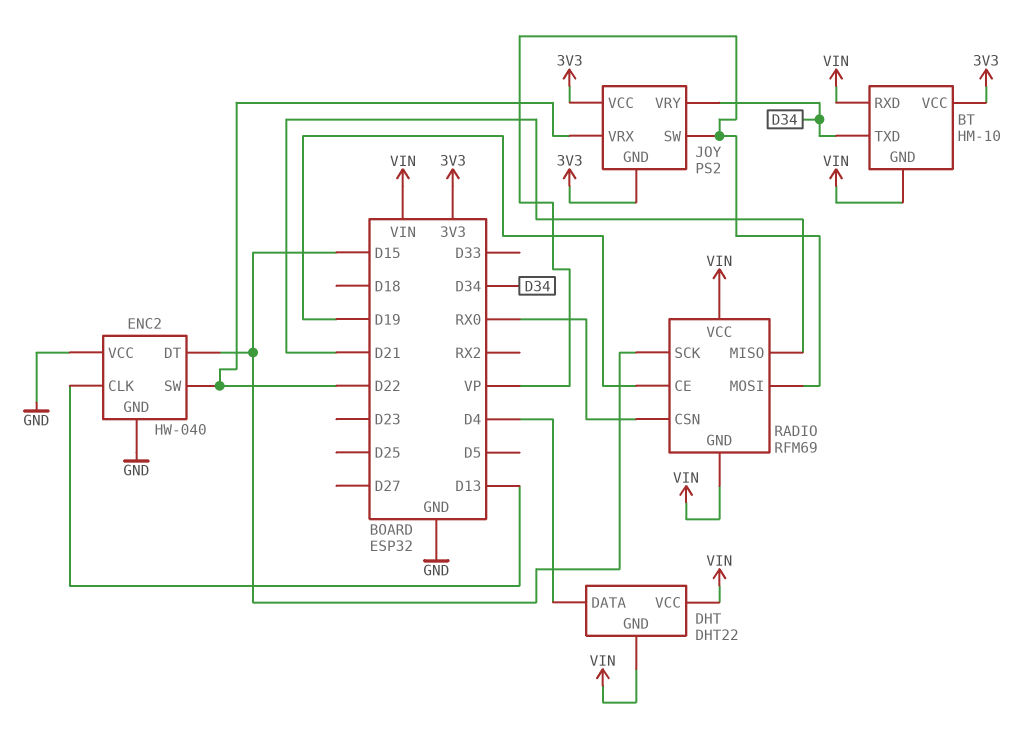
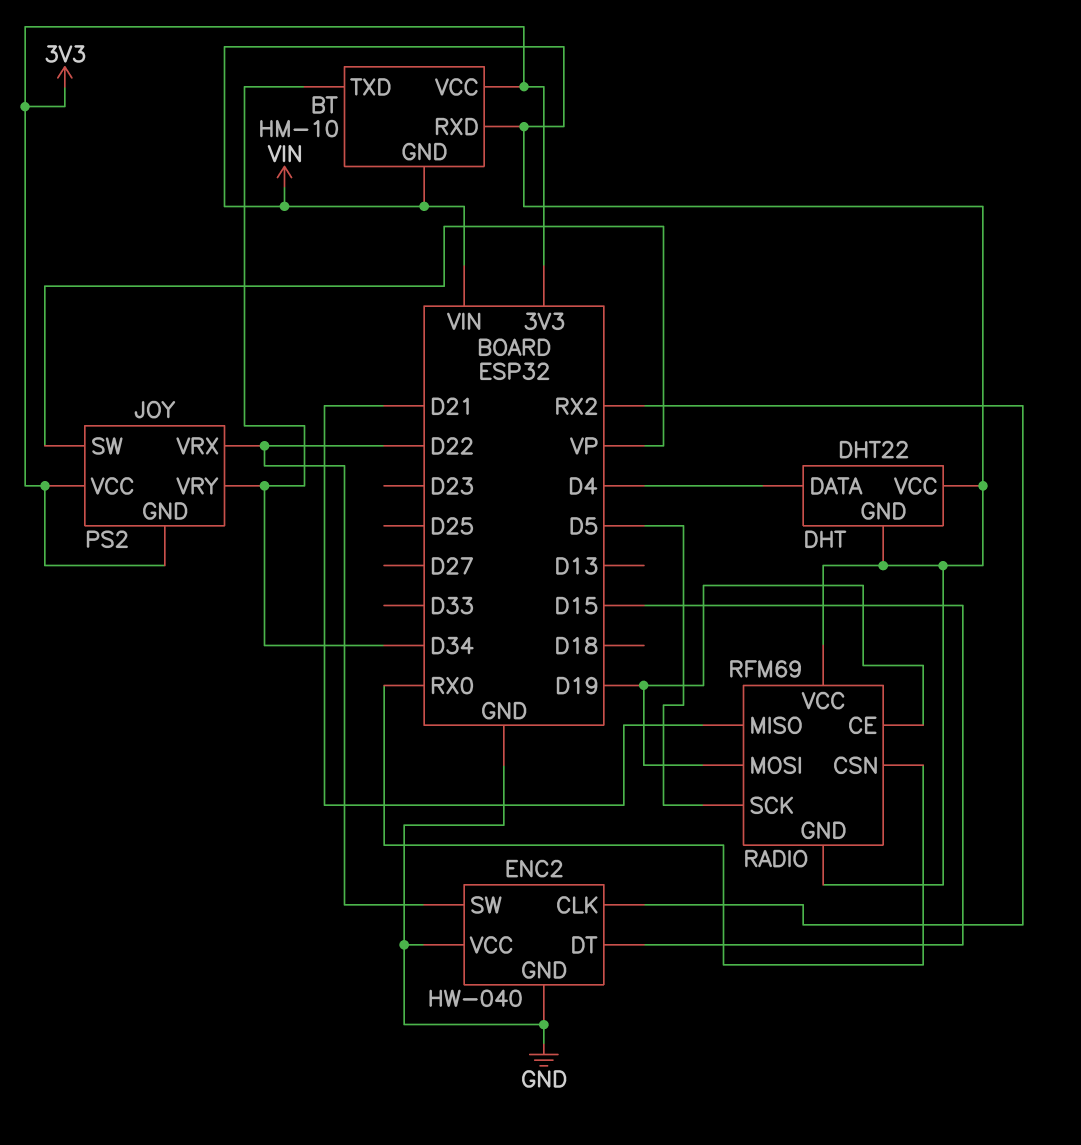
ENC2 pin CLK: D13 -> RX2
RADIO pin MOSI: VP -> D19
RADIO pin SCK: D15 -> D5

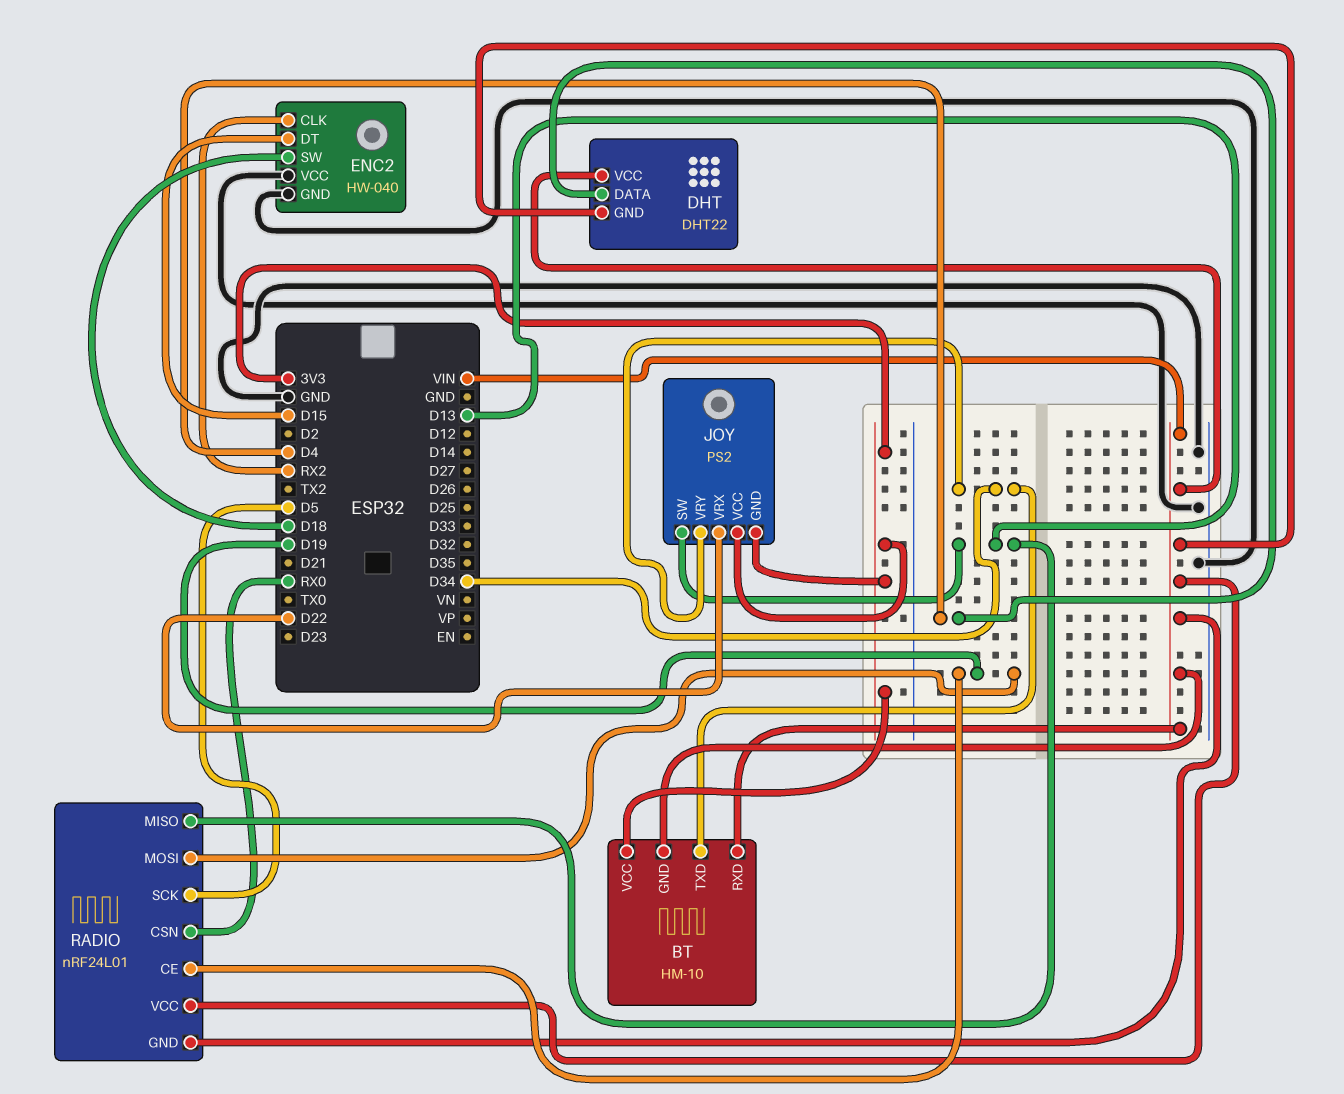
ENC2 pin SW: D22 -> D18
JOY pin SW: VP -> D13
RADIO: RFM69 -> nRF24L01
RADIO pin MISO: D21 -> D13

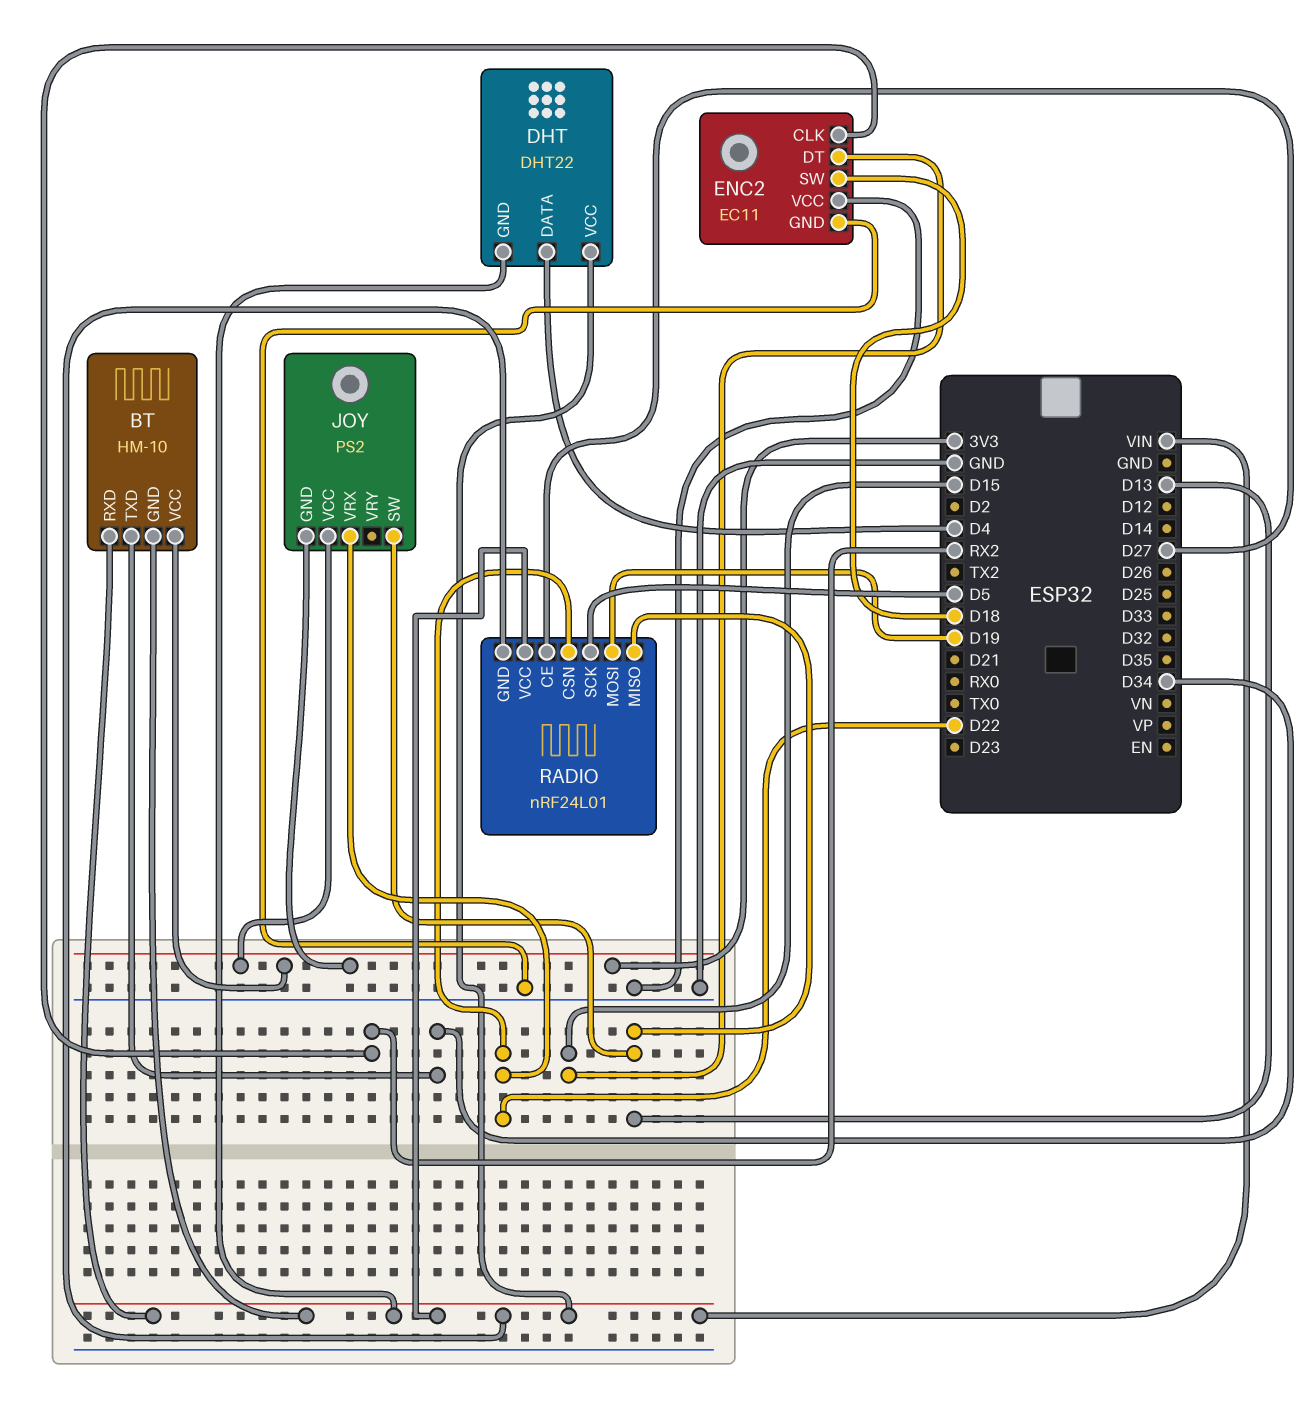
ENC2: HW-040 -> EC11
JOY pin VRY: D34 -> none
RADIO pin CE: D19 -> D27
RADIO pin CSN: RX0 -> D22

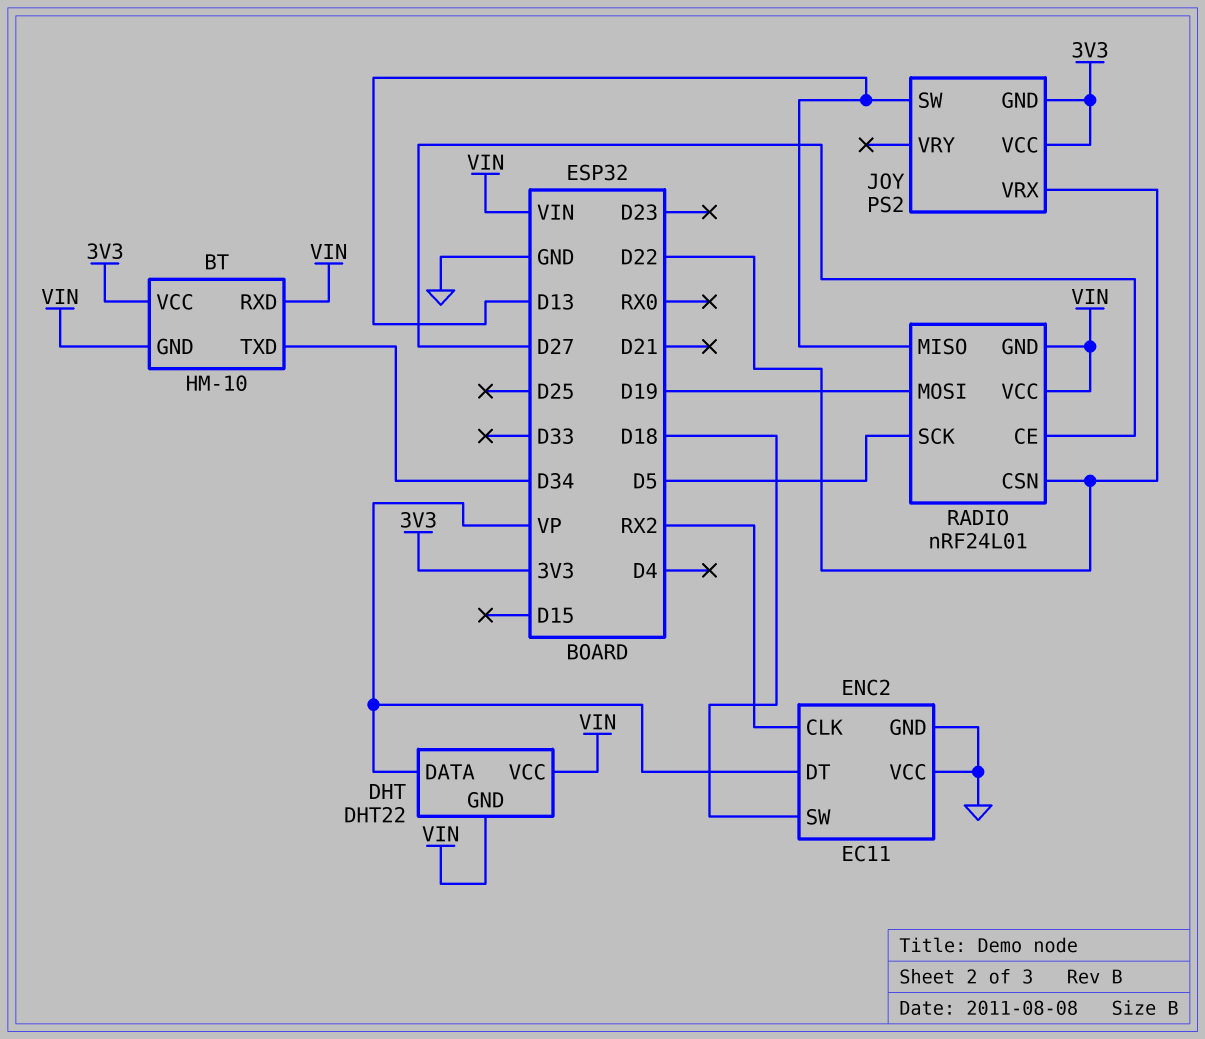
DHT pin DATA: D4 -> VP
ENC2 pin DT: D15 -> VP

